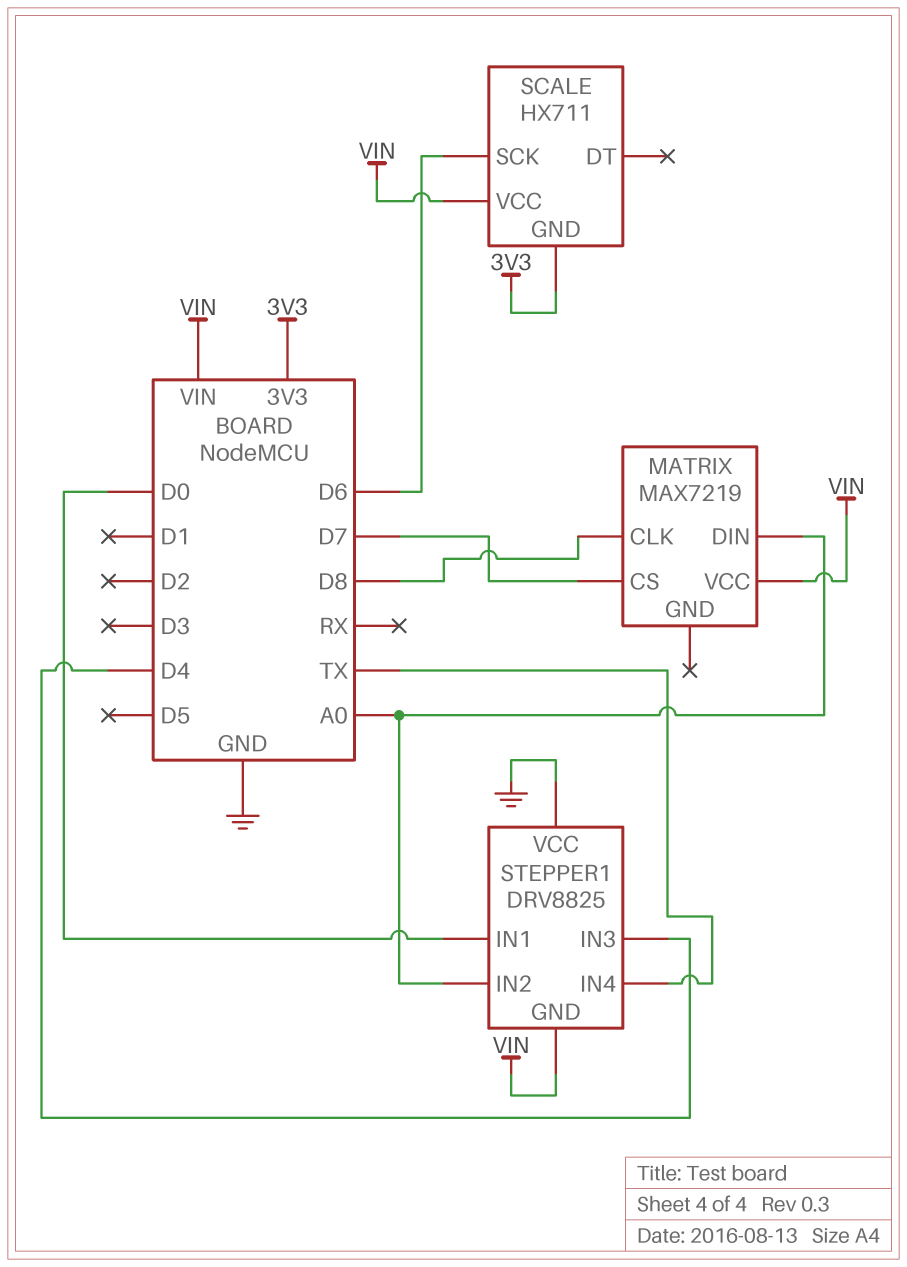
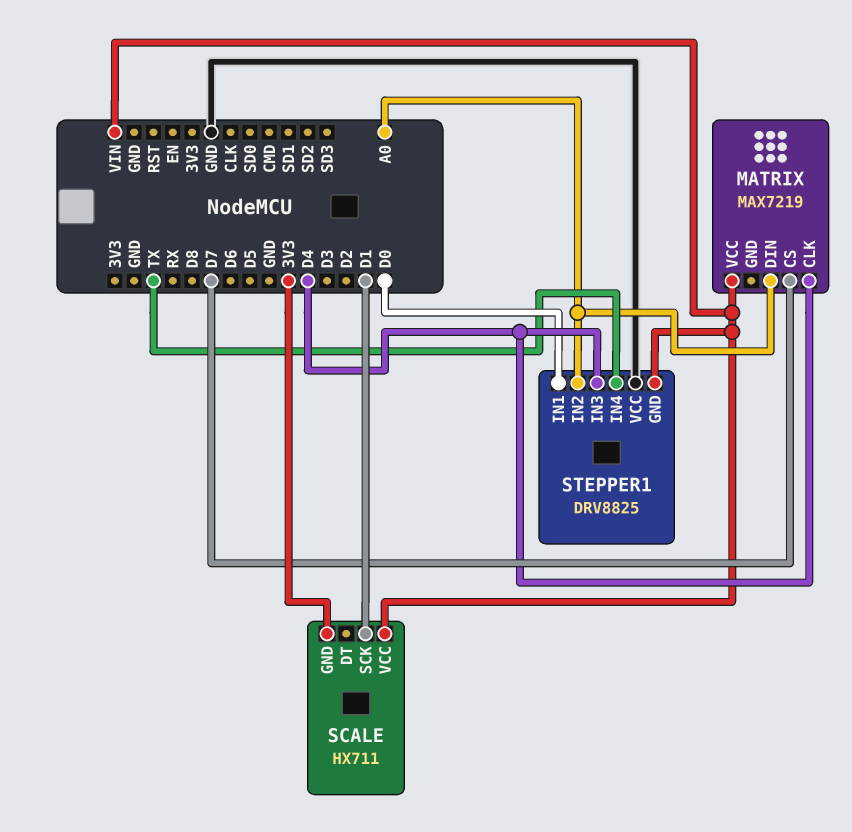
MATRIX pin CLK: D8 -> D4
SCALE pin SCK: D6 -> D1

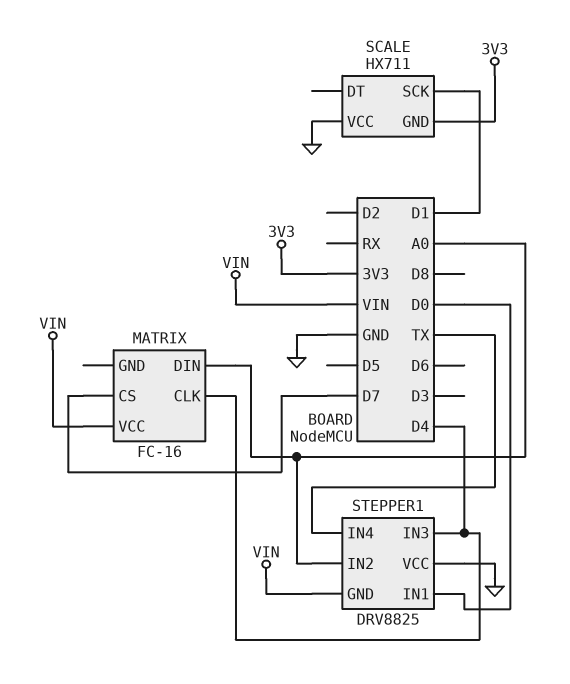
MATRIX: MAX7219 -> FC-16
SCALE pin VCC: VIN -> GND

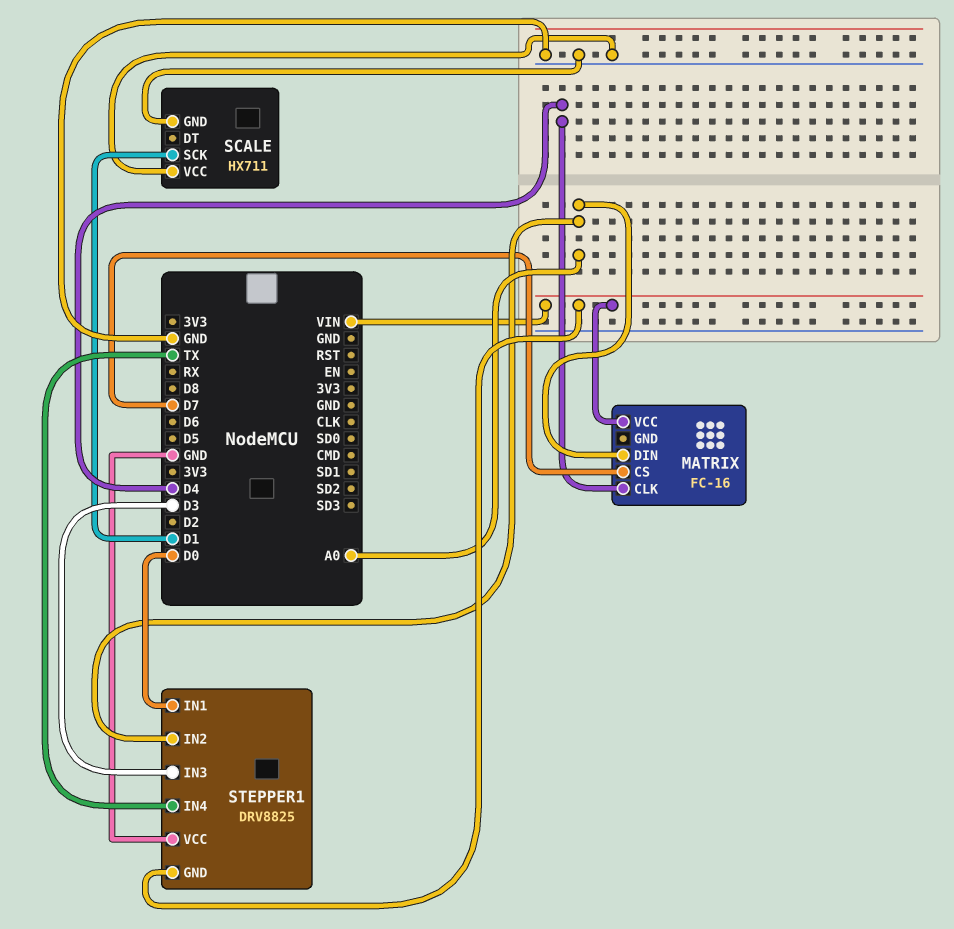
SCALE pin GND: 3V3 -> GND
STEPPER1 pin IN3: D4 -> D3

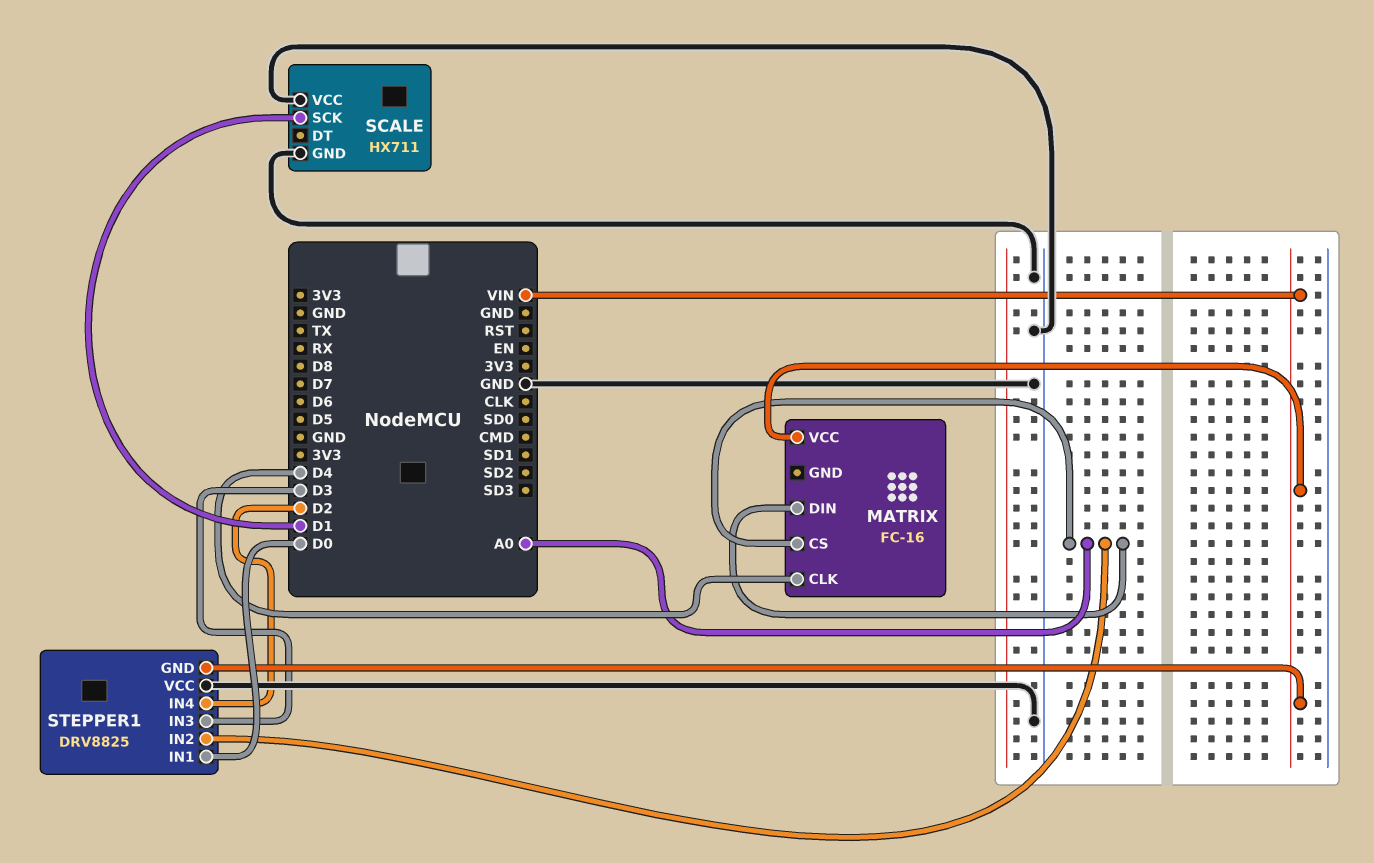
MATRIX pin CS: D7 -> A0
STEPPER1 pin IN4: TX -> D2

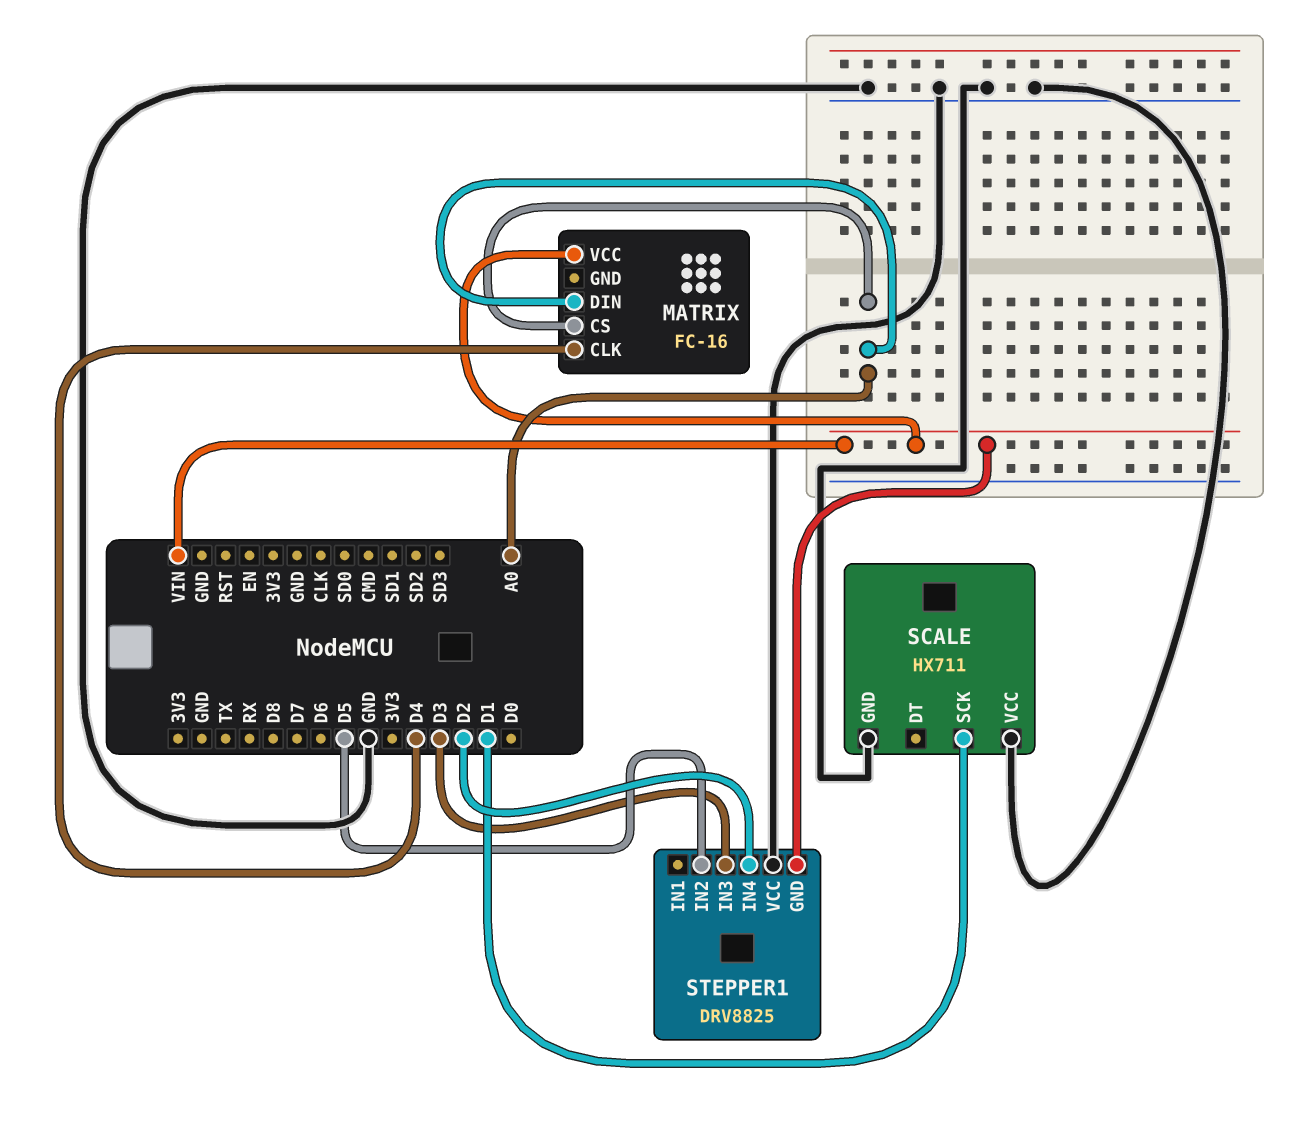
STEPPER1 pin IN1: D0 -> none
STEPPER1 pin IN2: A0 -> D5

